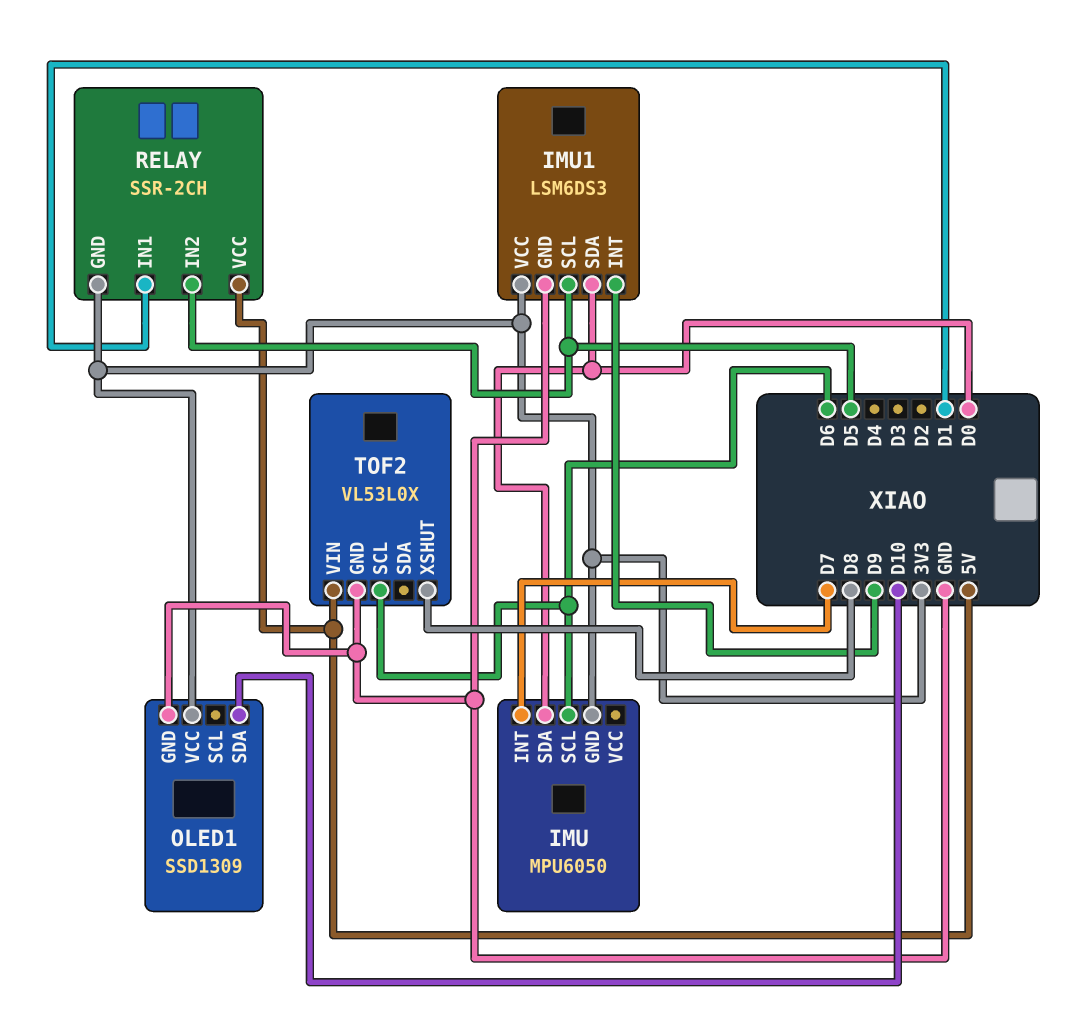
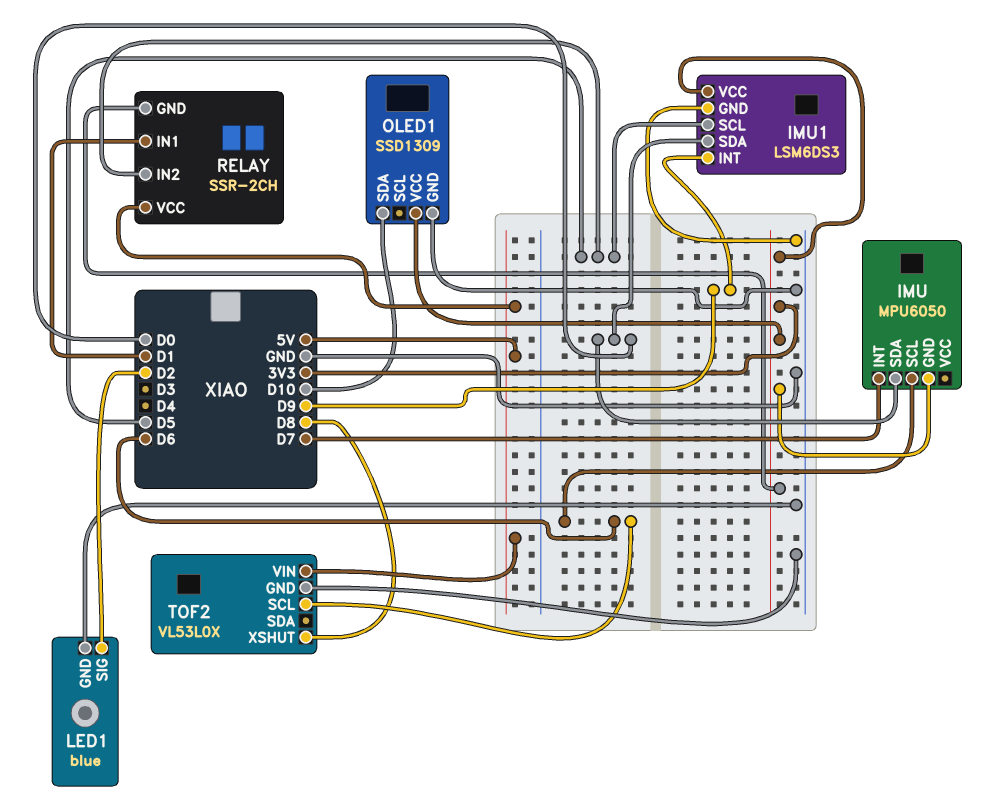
LED1: none -> blue
LED1 pin GND: none -> GND
LED1 pin SIG: none -> D2

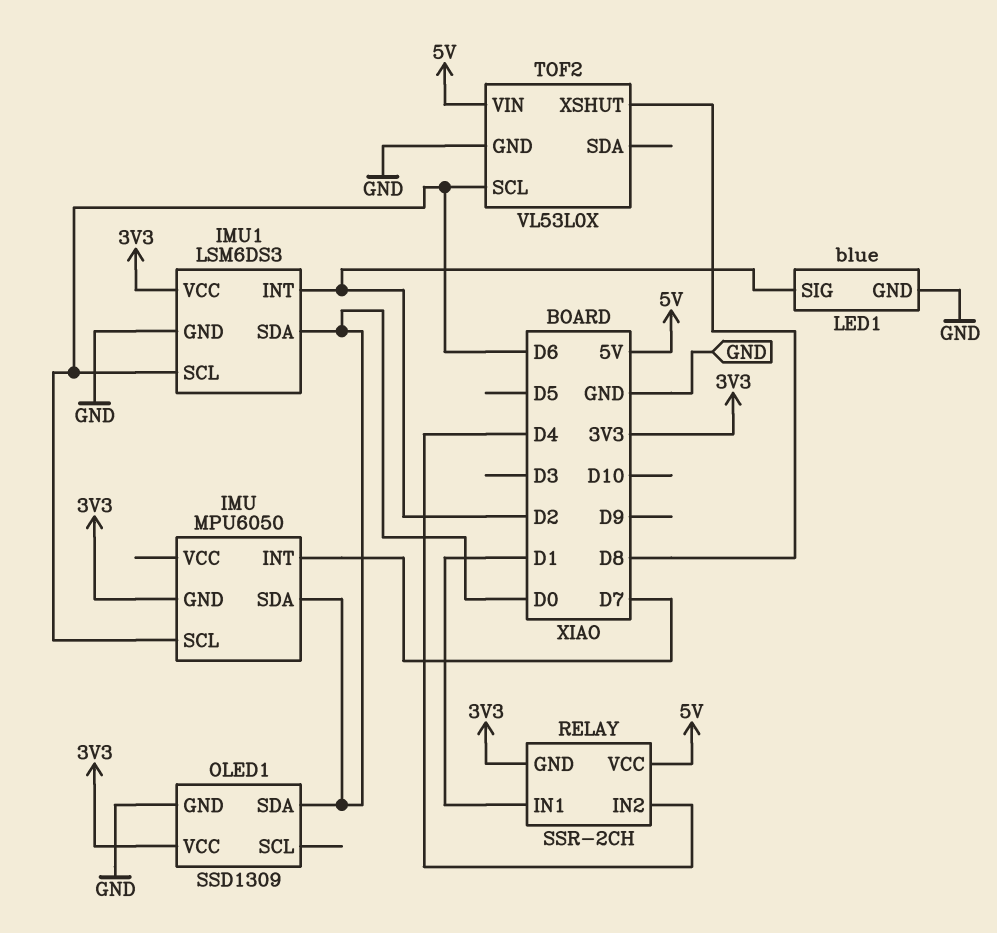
IMU1 pin INT: D9 -> D2
IMU1 pin SCL: D5 -> D6
OLED1 pin SDA: D10 -> D0
RELAY pin IN2: D5 -> D4

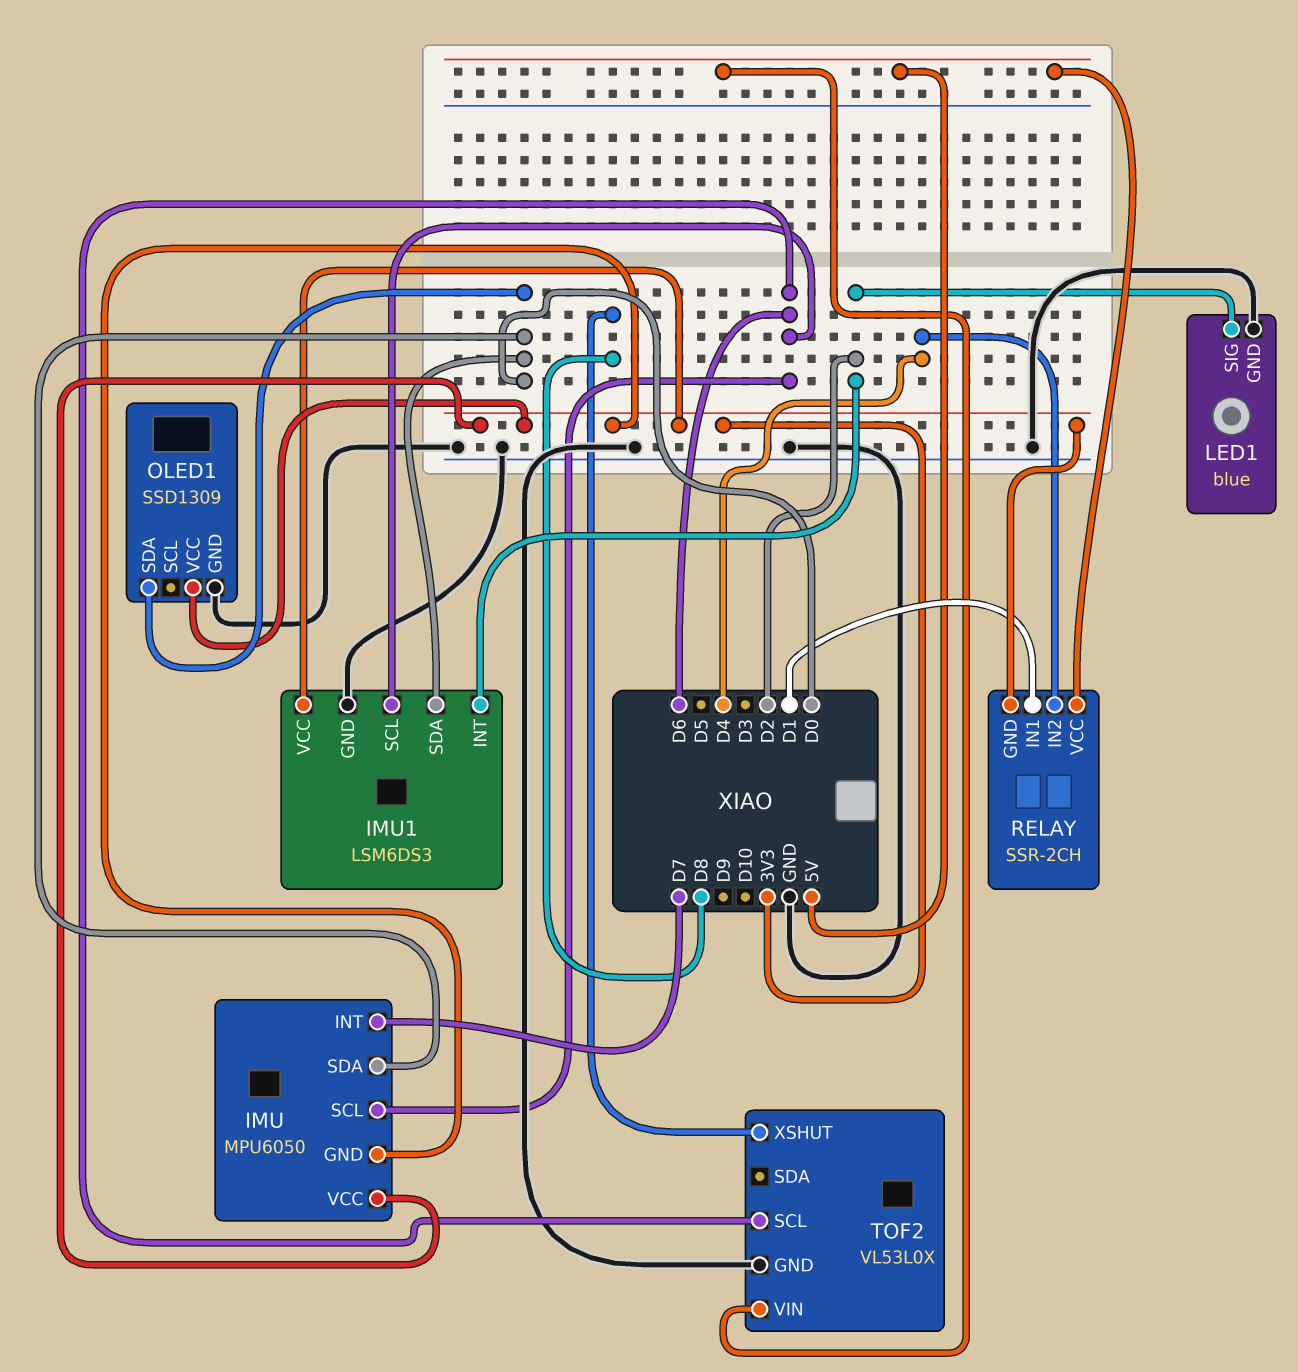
IMU pin VCC: none -> 3V3

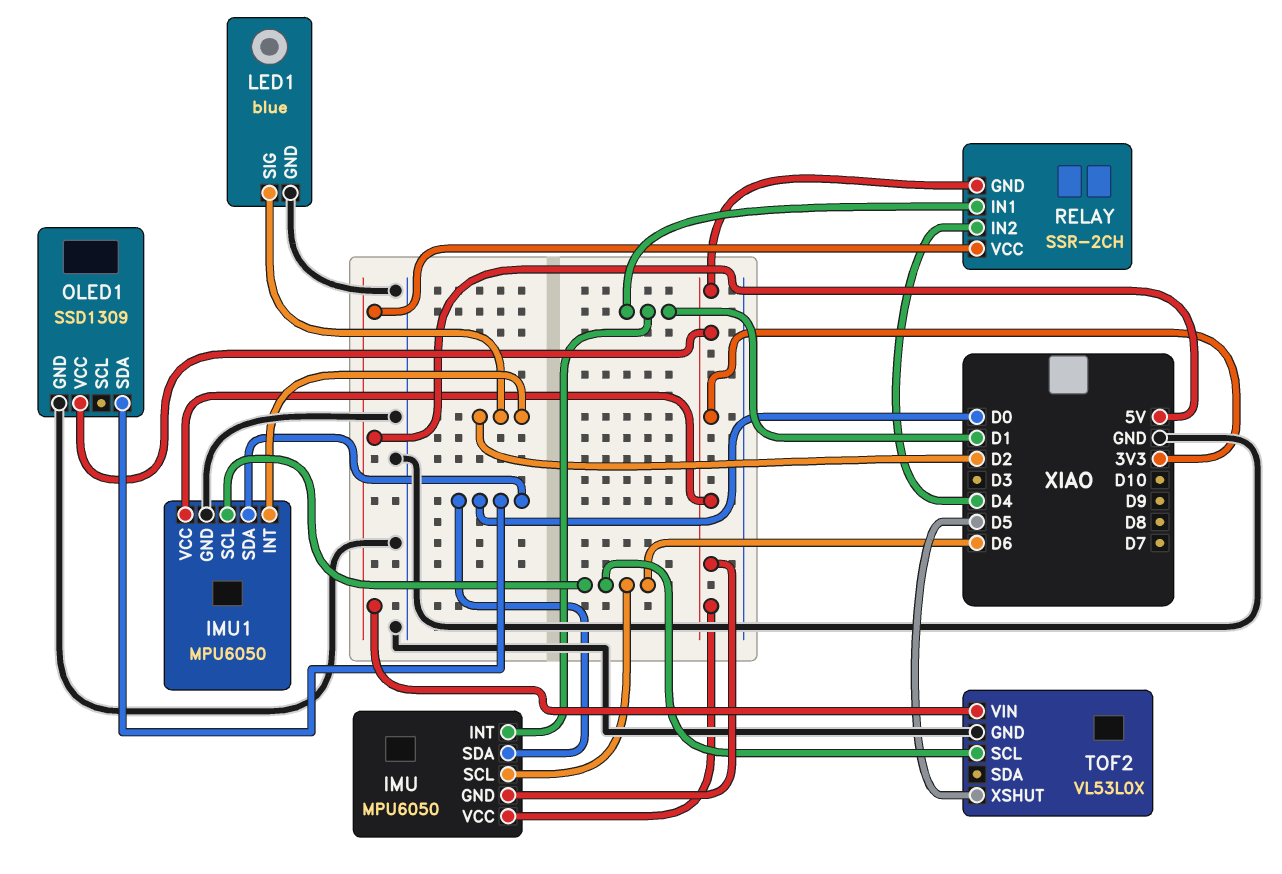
IMU pin INT: D7 -> D1
IMU1: LSM6DS3 -> MPU6050
TOF2 pin XSHUT: D8 -> D5

